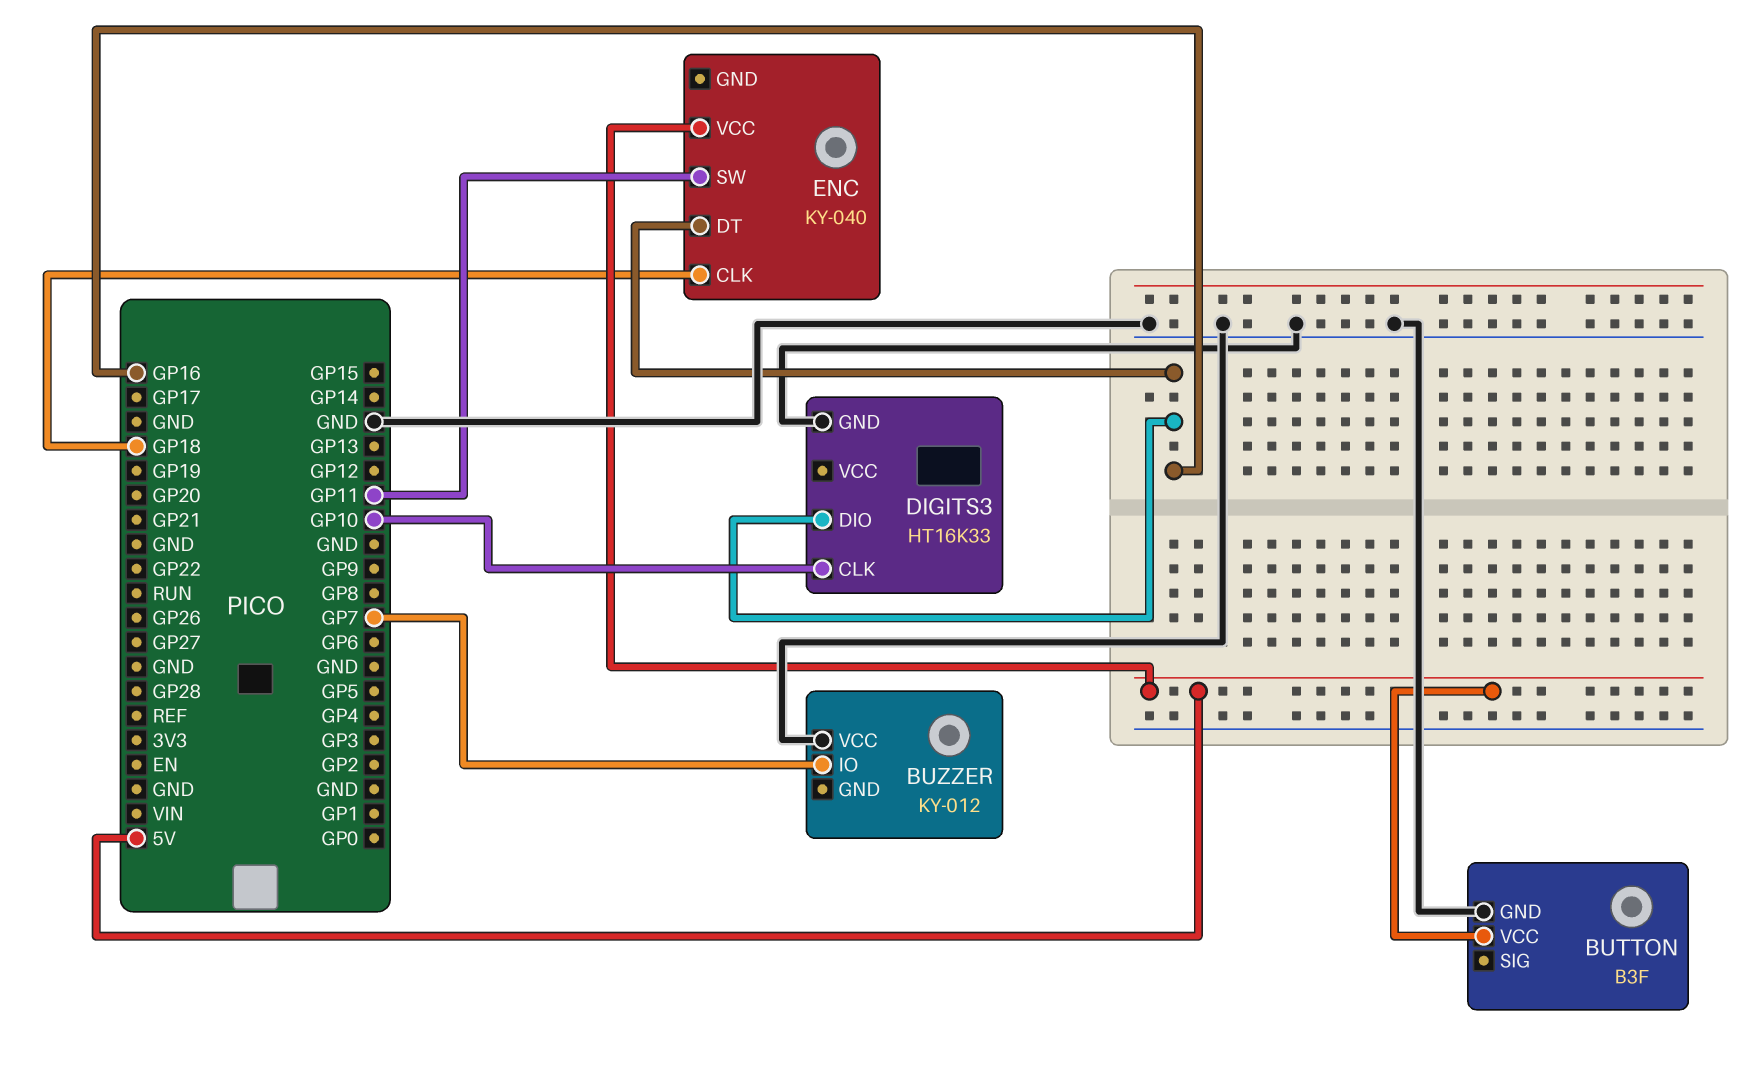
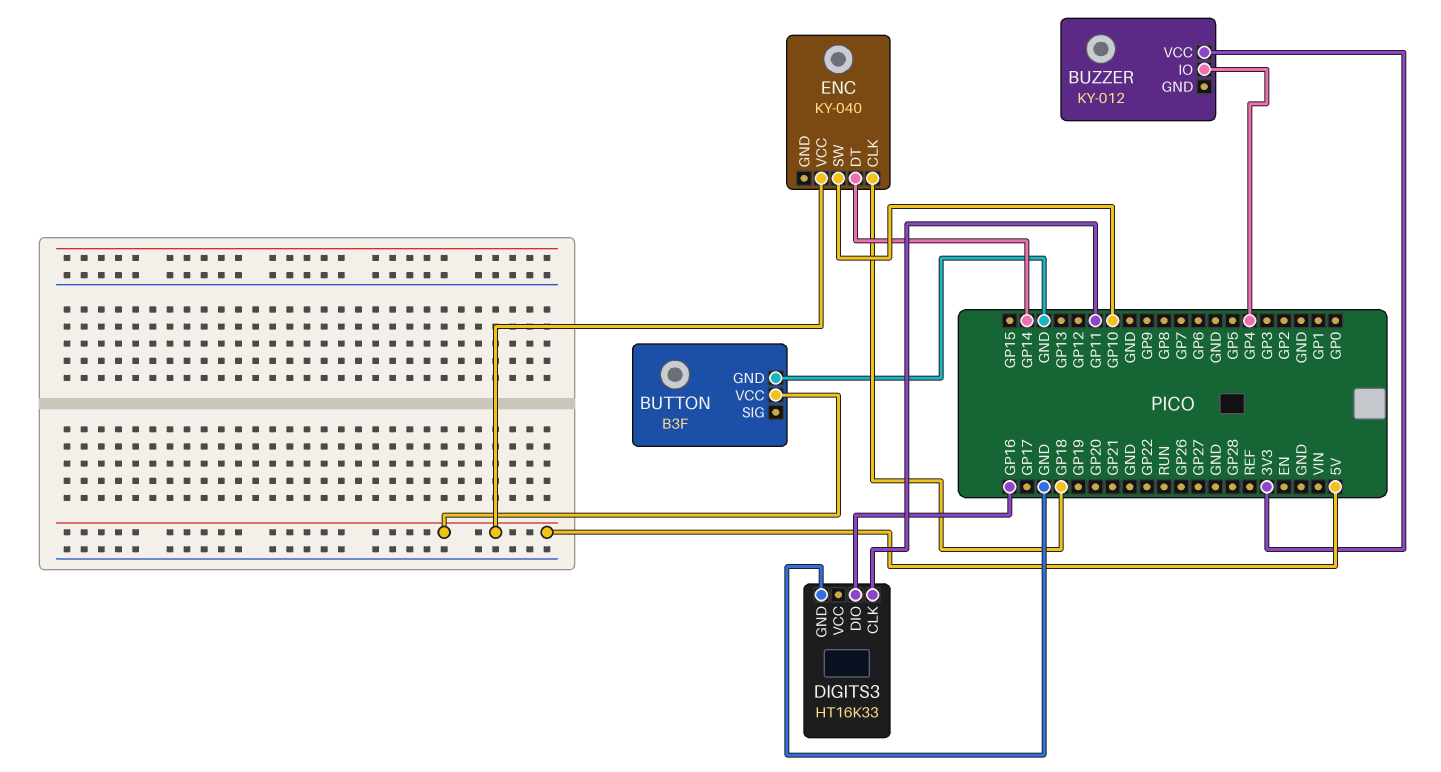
BUZZER pin IO: GP7 -> GP4
BUZZER pin VCC: GND -> 3V3
DIGITS3 pin CLK: GP10 -> GP11
ENC pin DT: GP16 -> GP14
ENC pin SW: GP11 -> GP10

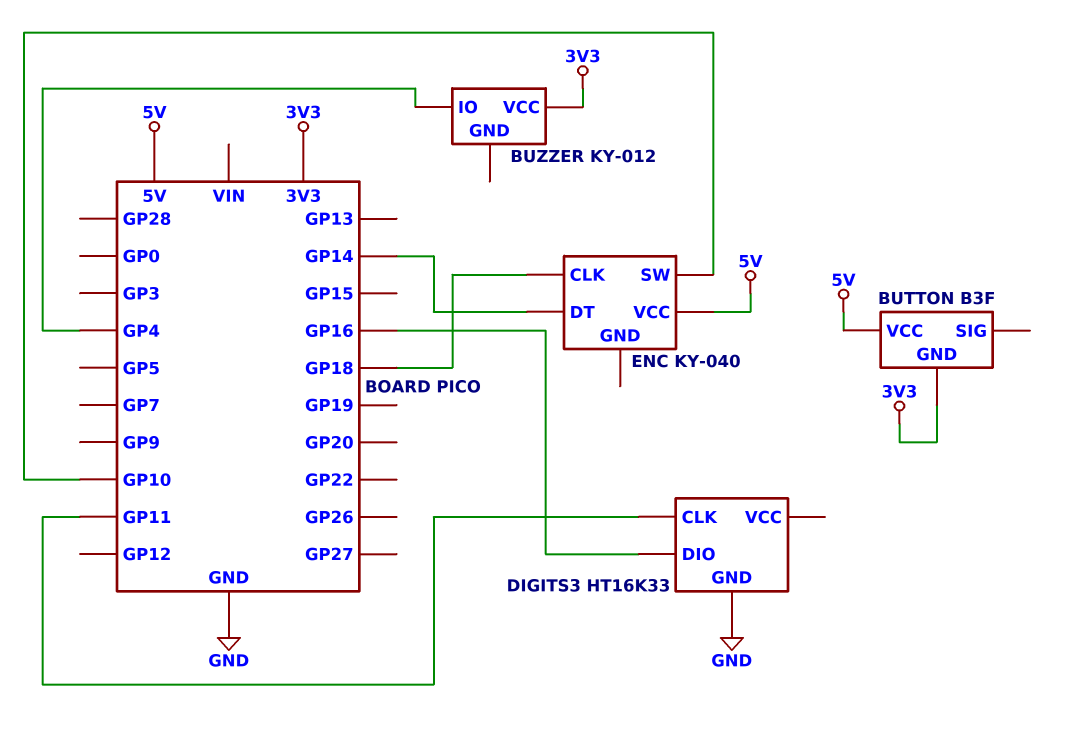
BUTTON pin GND: GND -> 3V3

